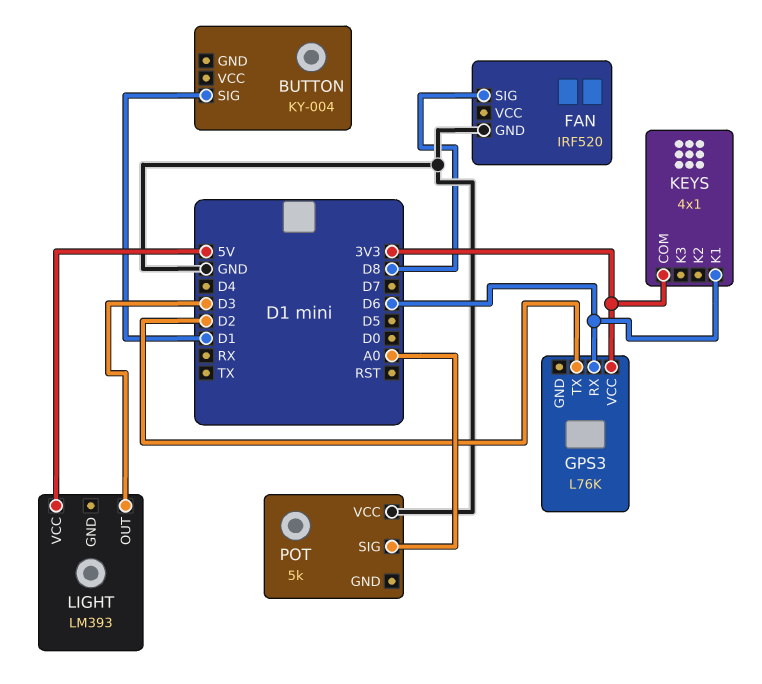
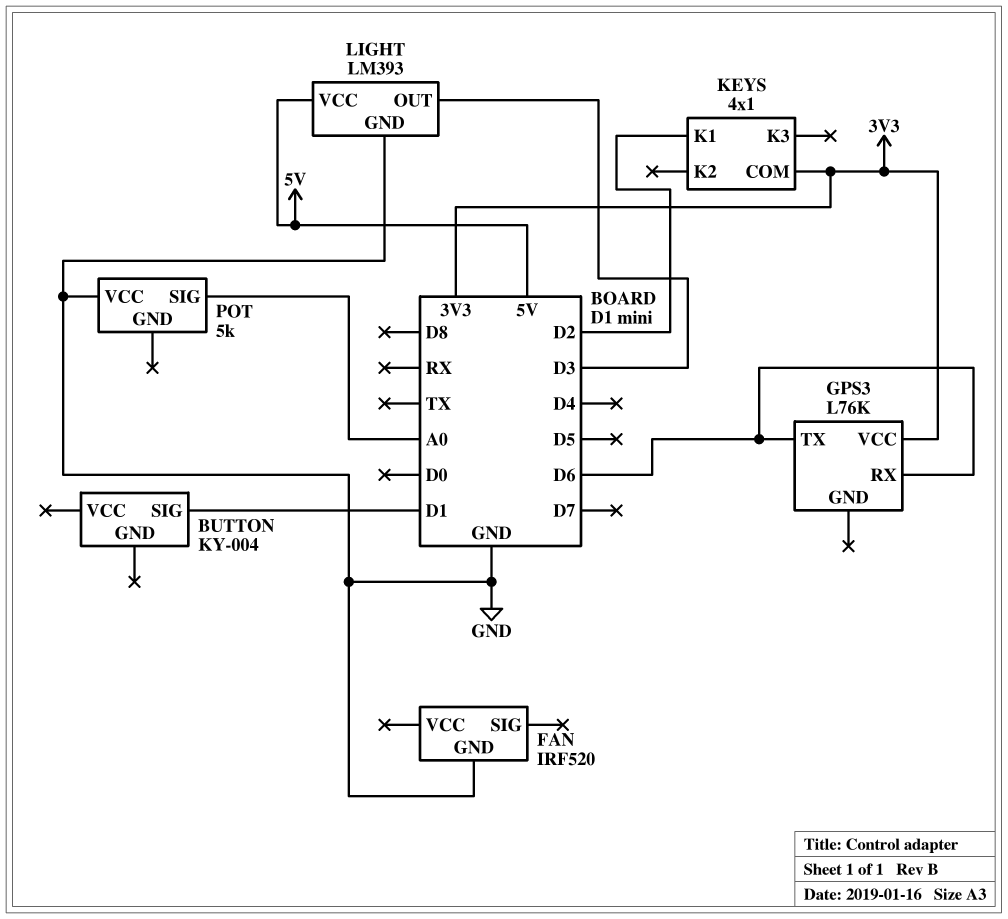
FAN pin SIG: D8 -> none
GPS3 pin TX: D2 -> D6
KEYS pin K1: D6 -> D2
LIGHT pin GND: none -> GND

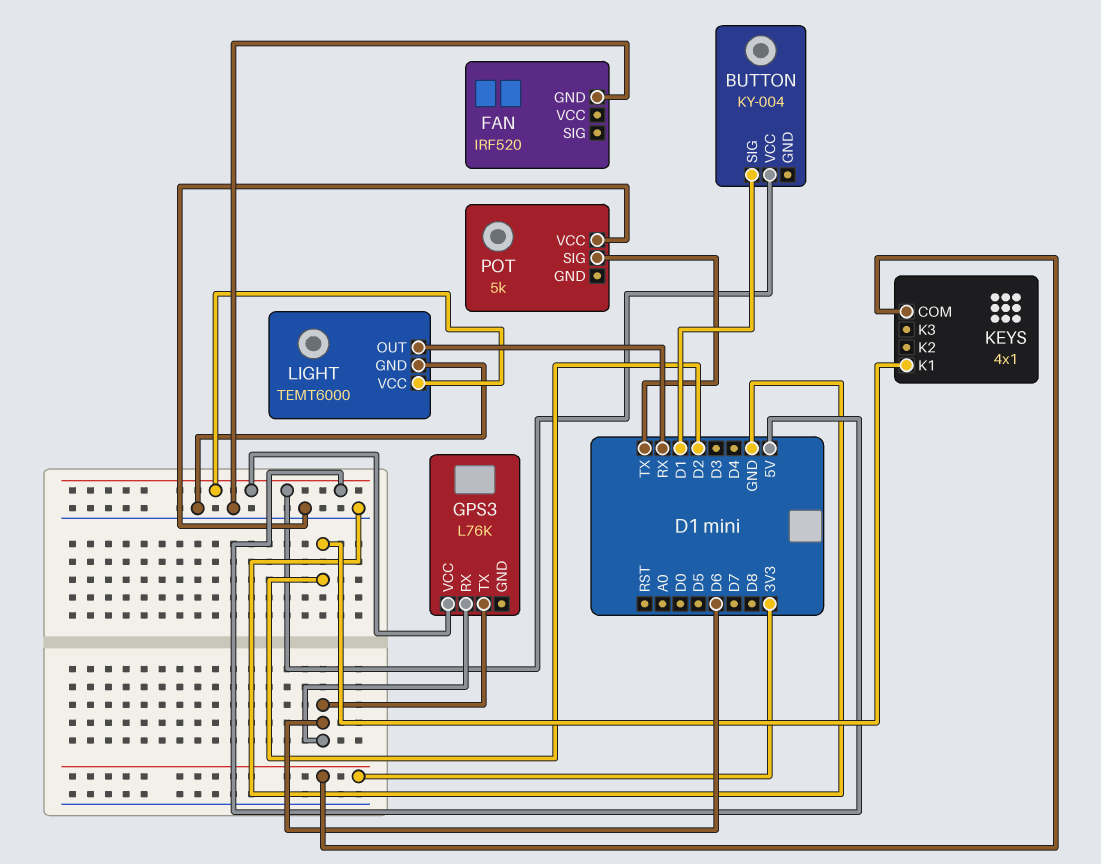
BUTTON pin VCC: none -> 5V
GPS3 pin VCC: 3V3 -> 5V
LIGHT: LM393 -> TEMT6000
LIGHT pin OUT: D3 -> RX
POT pin SIG: A0 -> TX

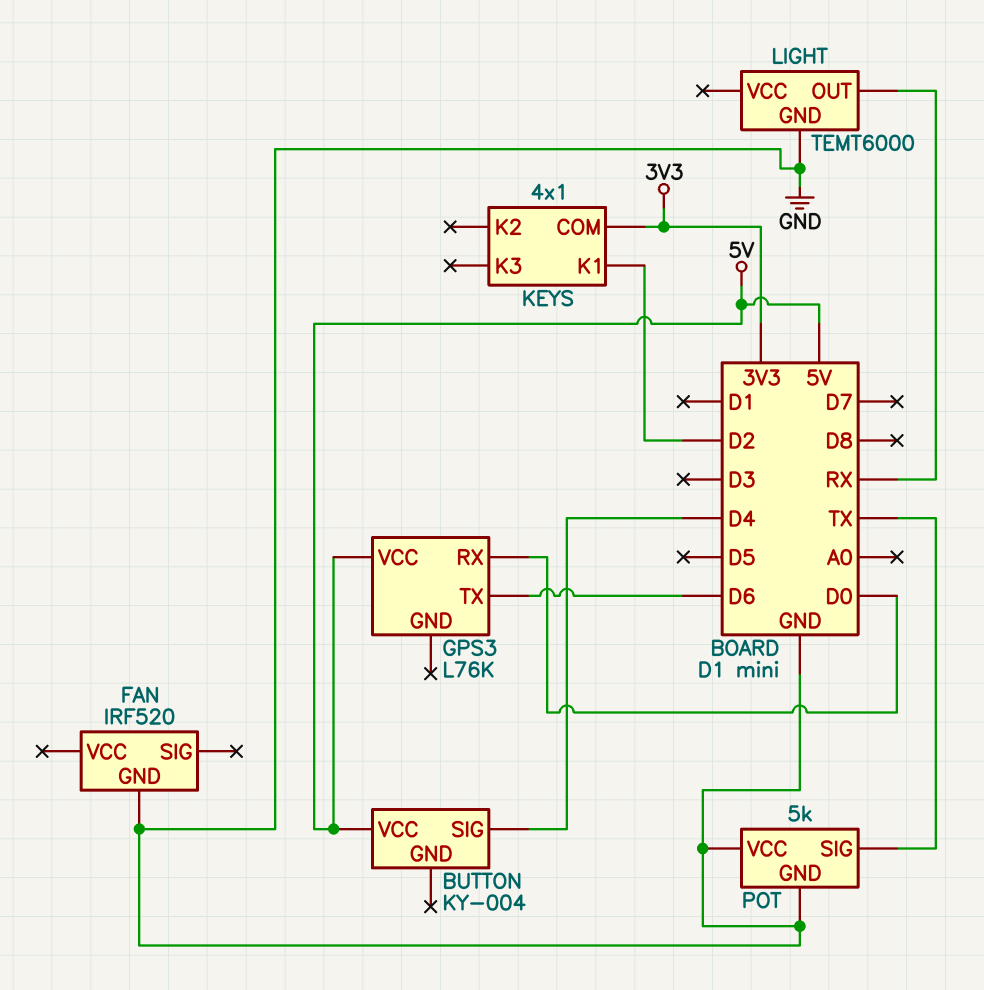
BUTTON pin SIG: D1 -> D4
GPS3 pin RX: D6 -> D0
LIGHT pin VCC: 5V -> none
POT pin GND: none -> GND

